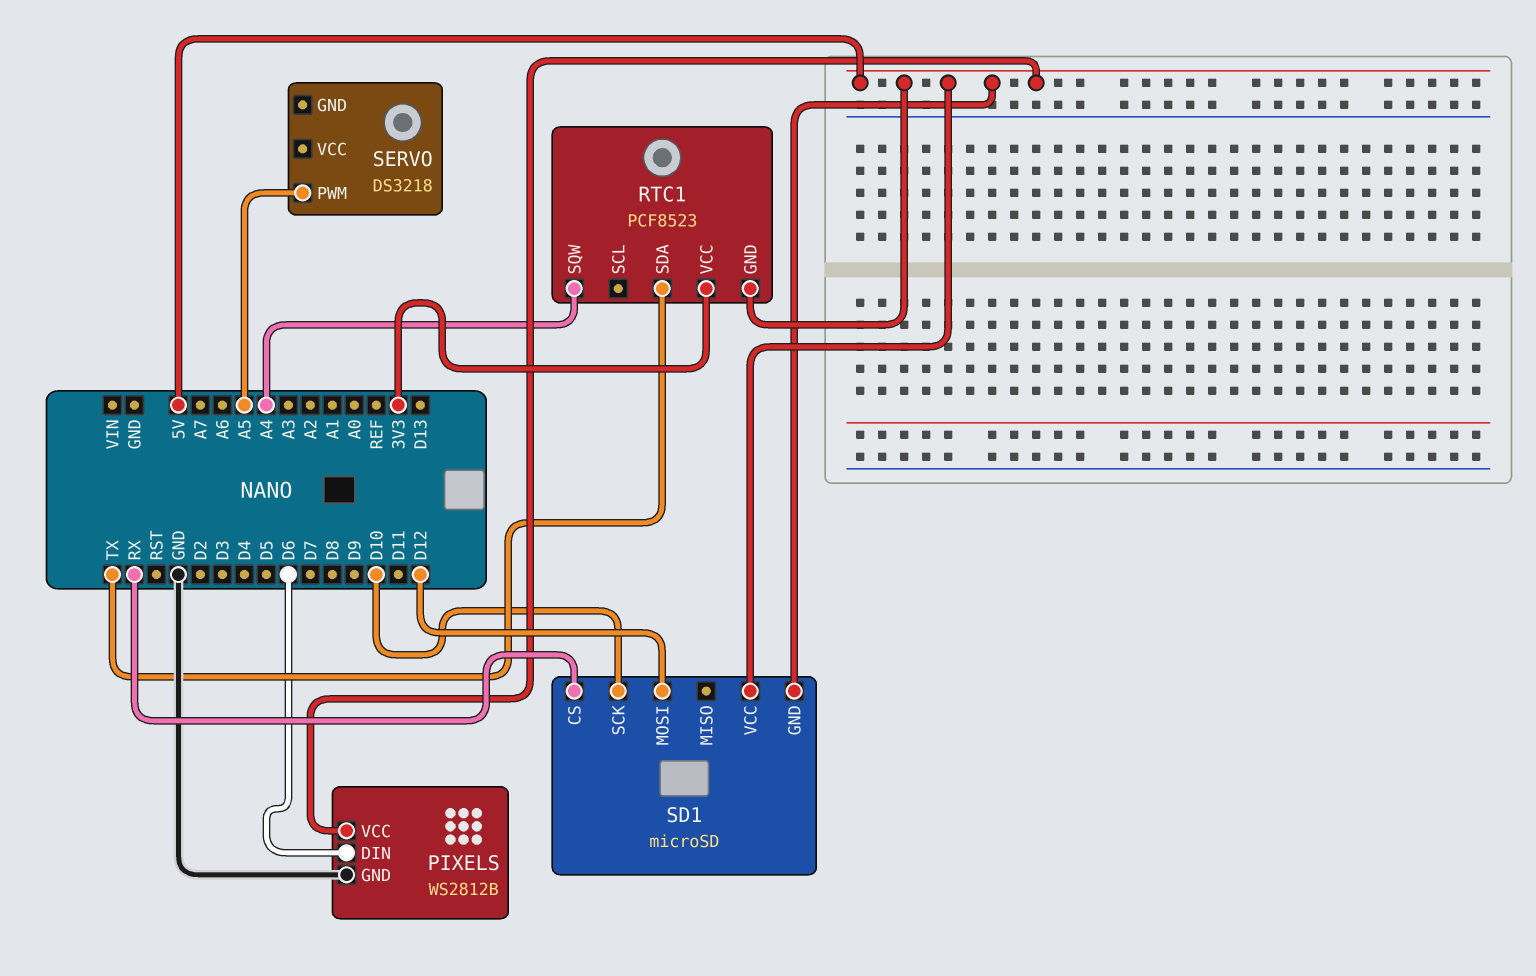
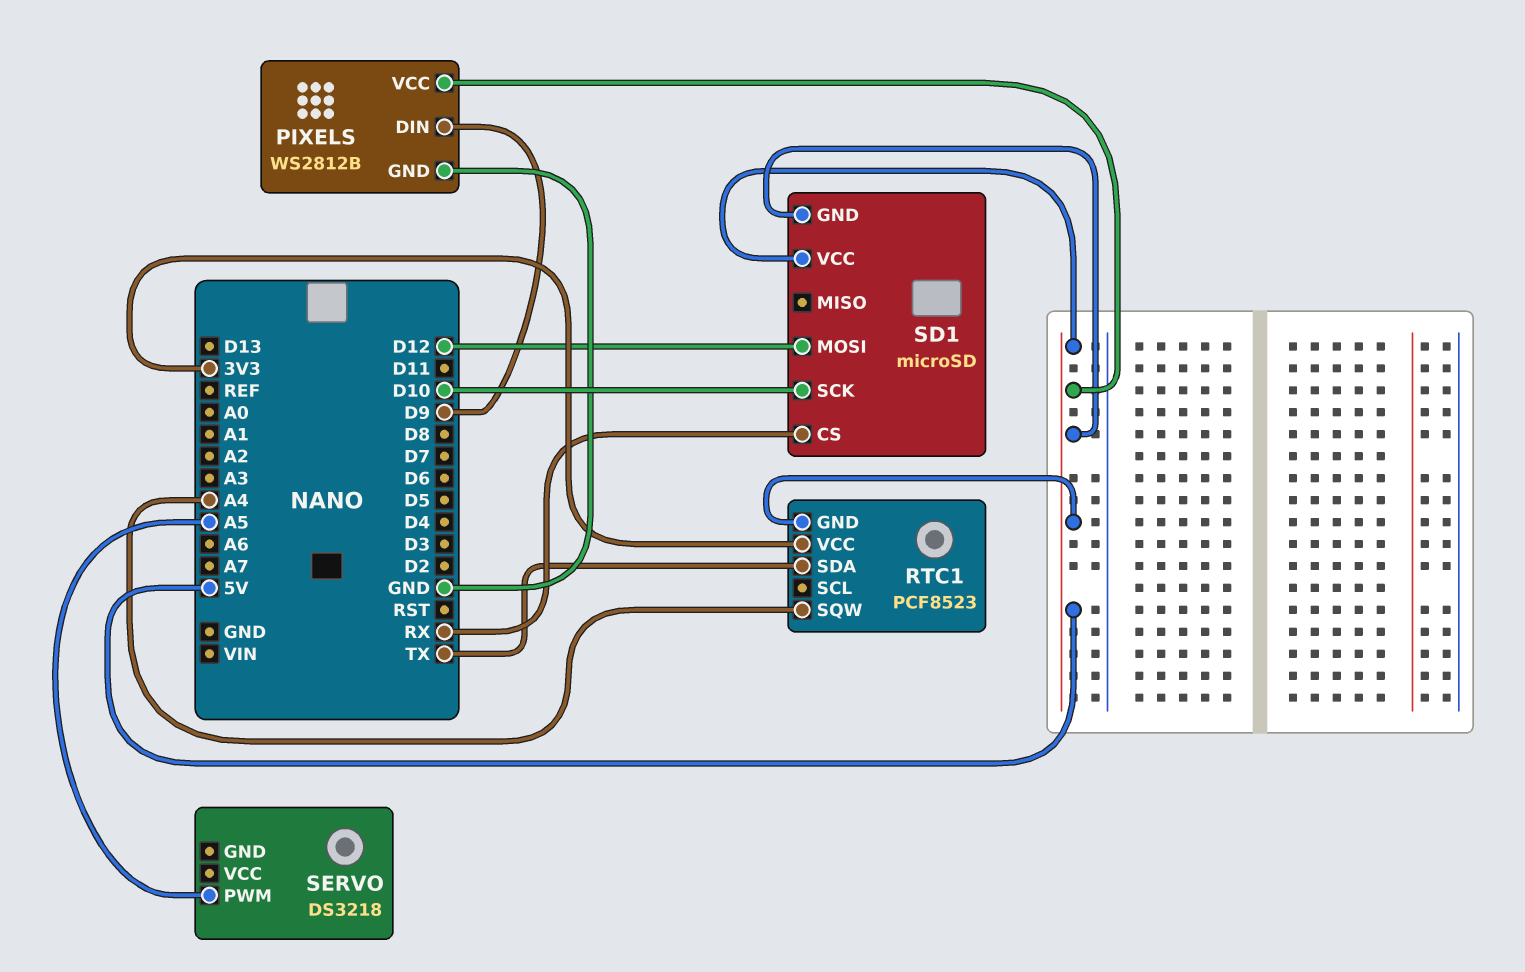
PIXELS pin DIN: D6 -> D9

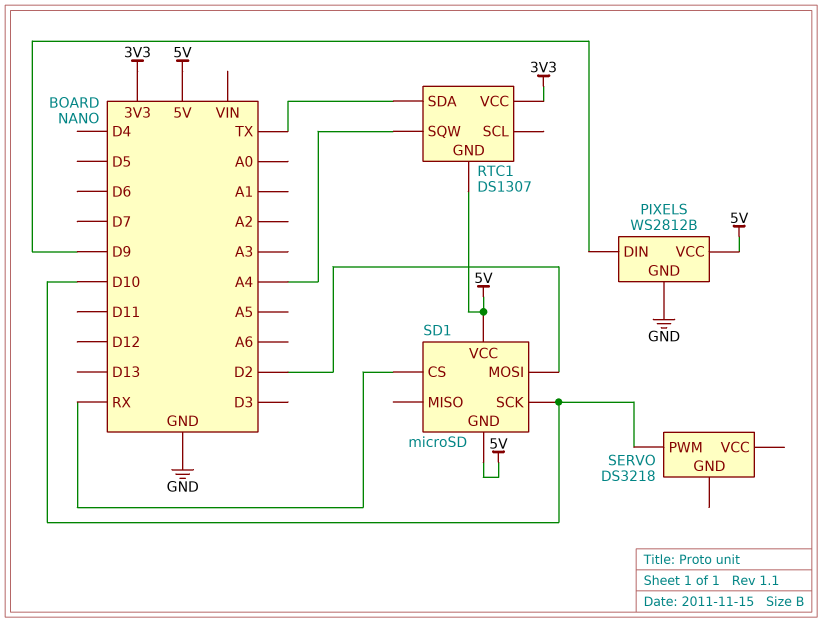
RTC1: PCF8523 -> DS1307
SD1 pin MOSI: D12 -> D2
SERVO pin PWM: A5 -> D10

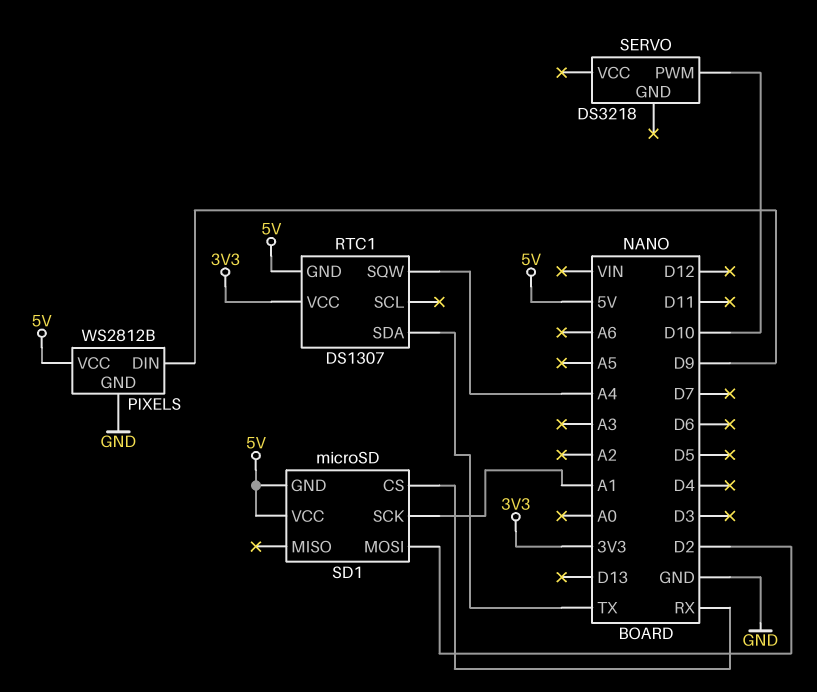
SD1 pin SCK: D10 -> A1

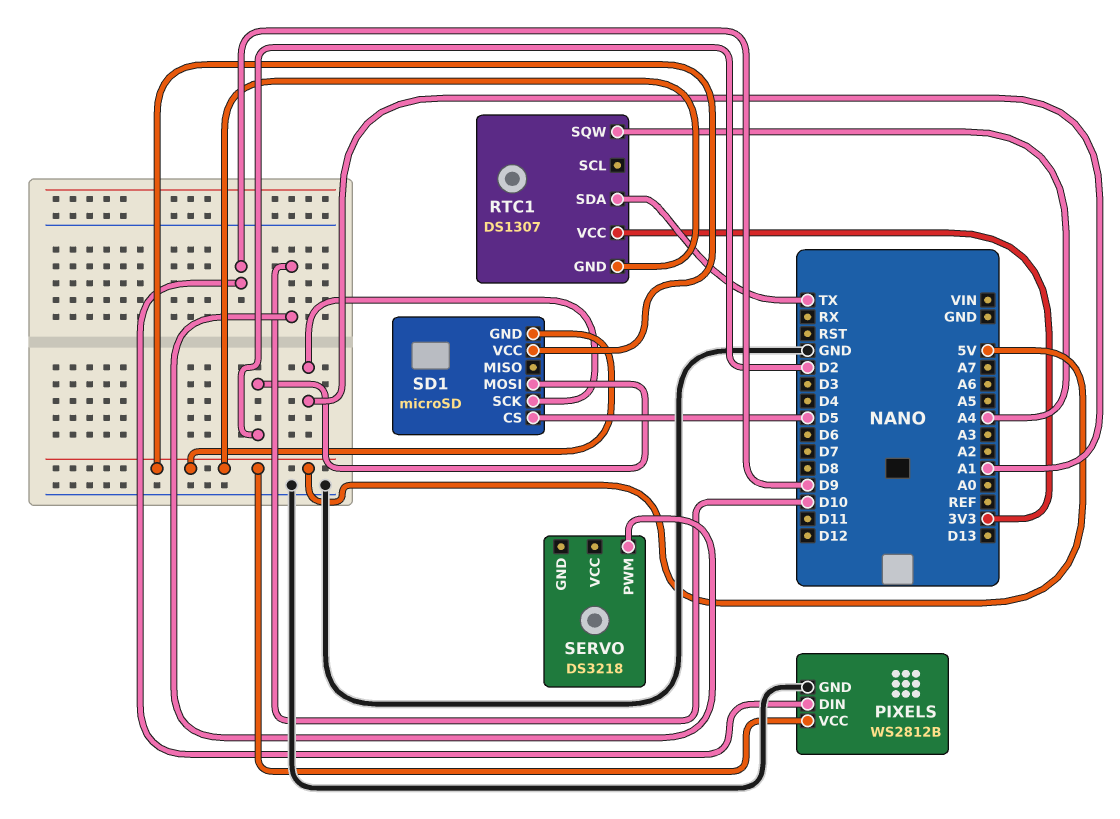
SD1 pin CS: RX -> D5

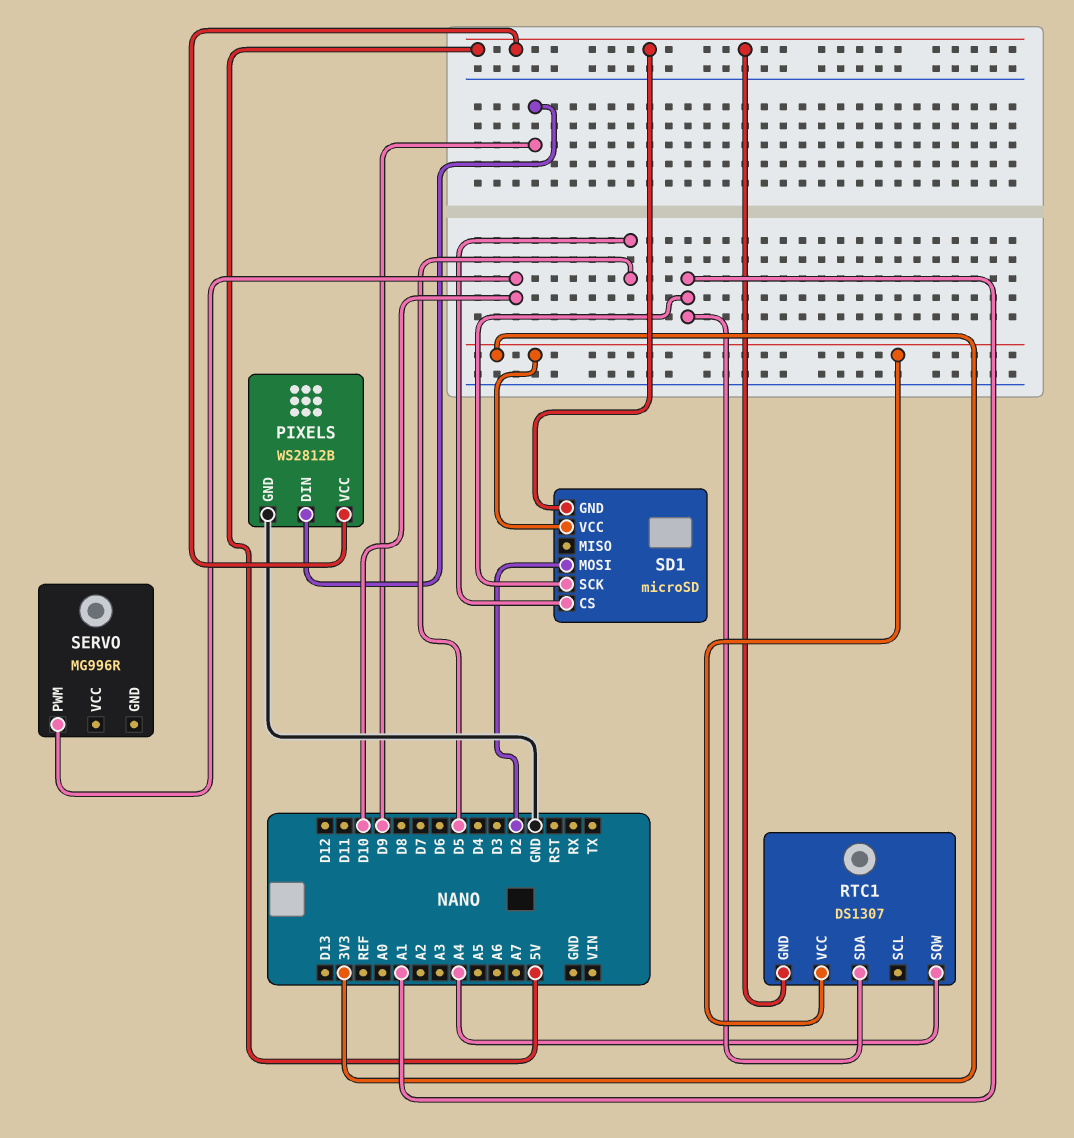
RTC1 pin SDA: TX -> A1
SD1 pin VCC: 5V -> 3V3
SERVO: DS3218 -> MG996R

